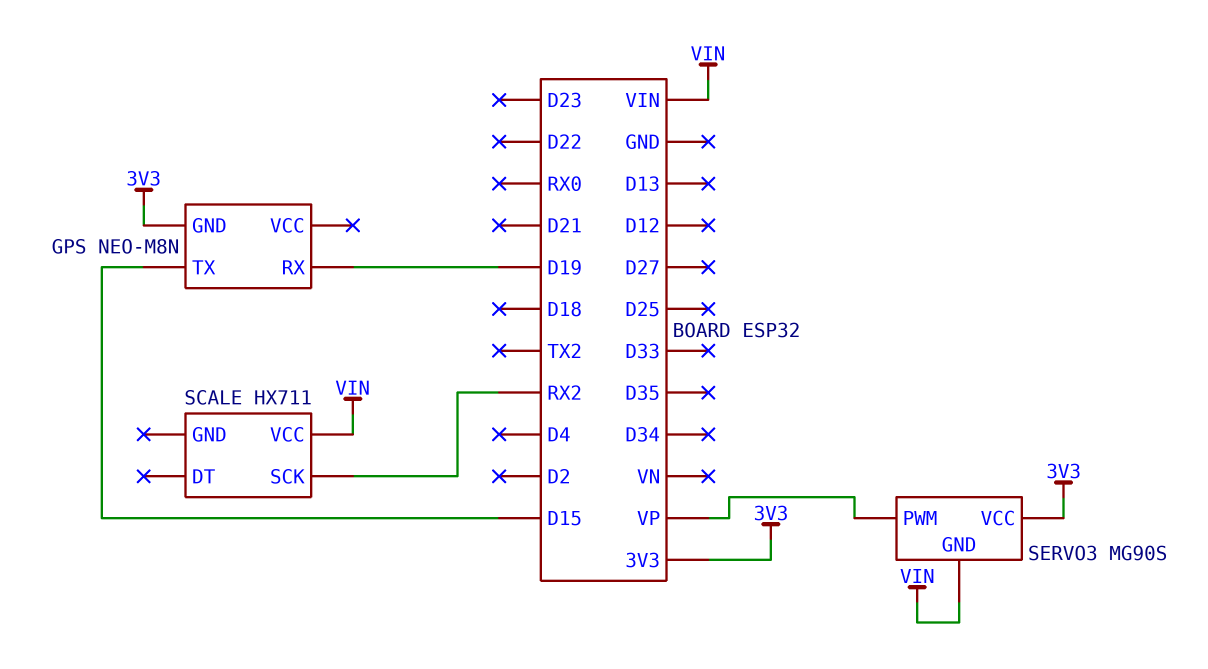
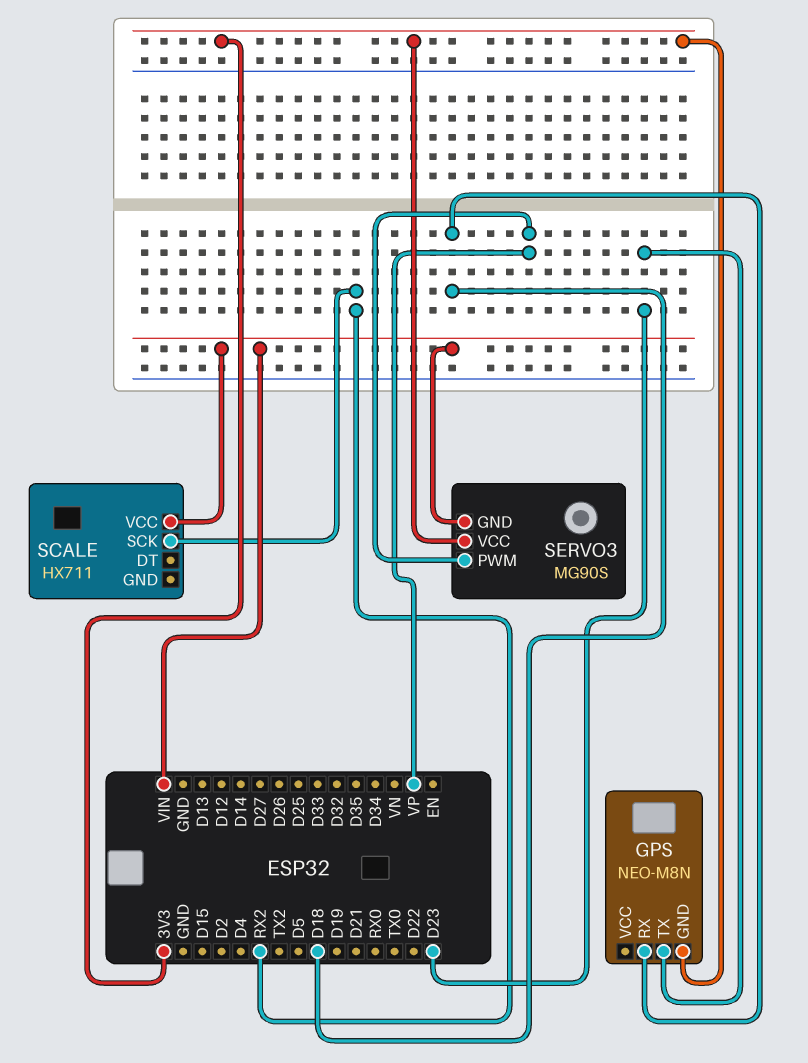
GPS pin RX: D19 -> D18
GPS pin TX: D15 -> D23

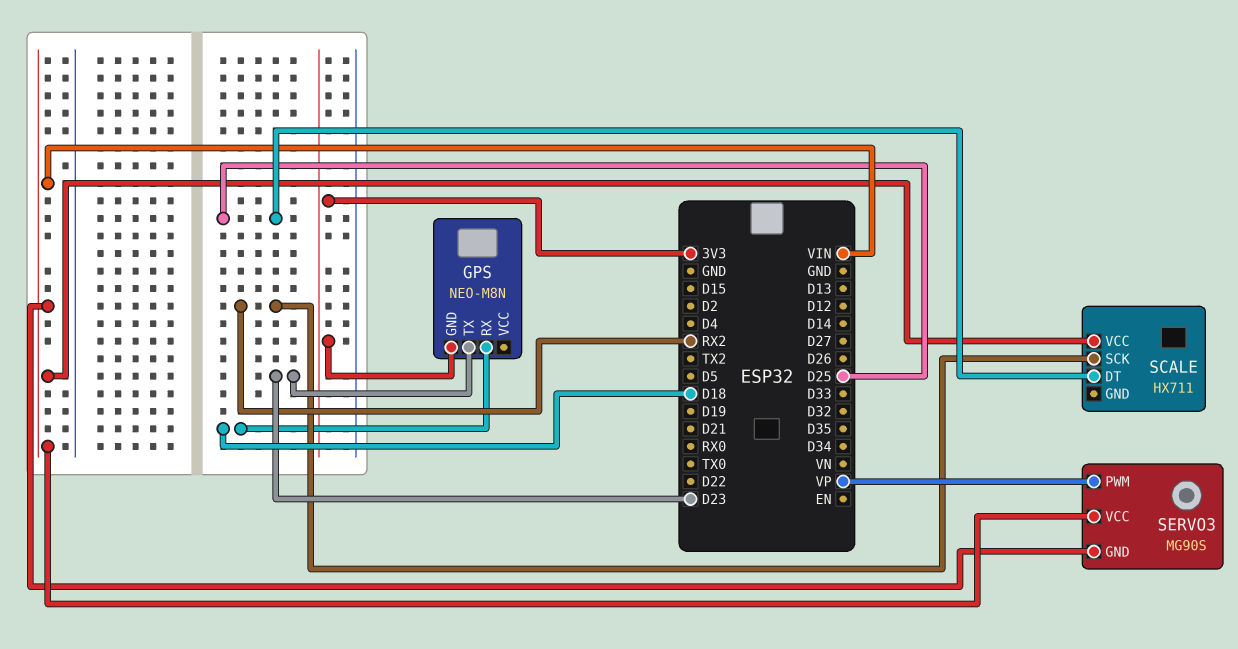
SCALE pin DT: none -> D25
SERVO3 pin VCC: 3V3 -> VIN

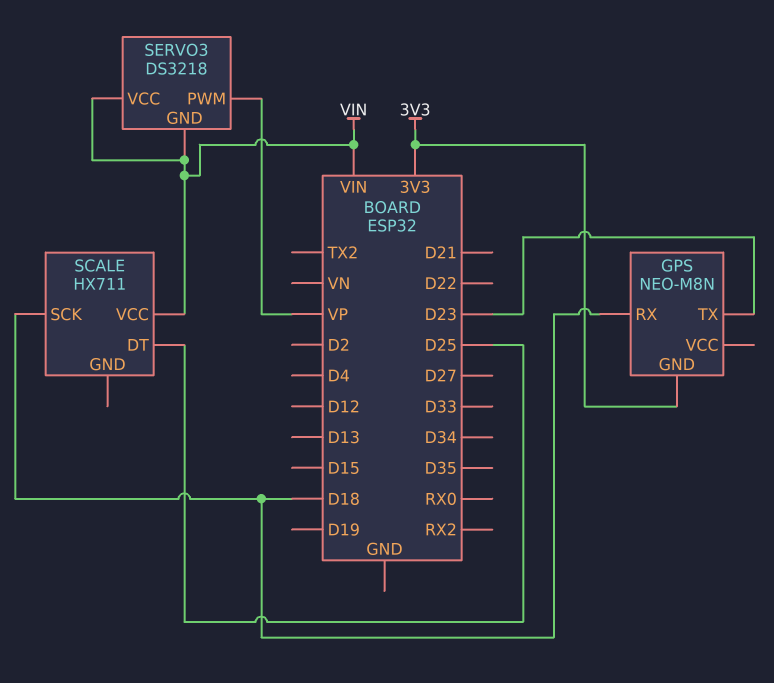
SCALE pin SCK: RX2 -> D18
SERVO3: MG90S -> DS3218

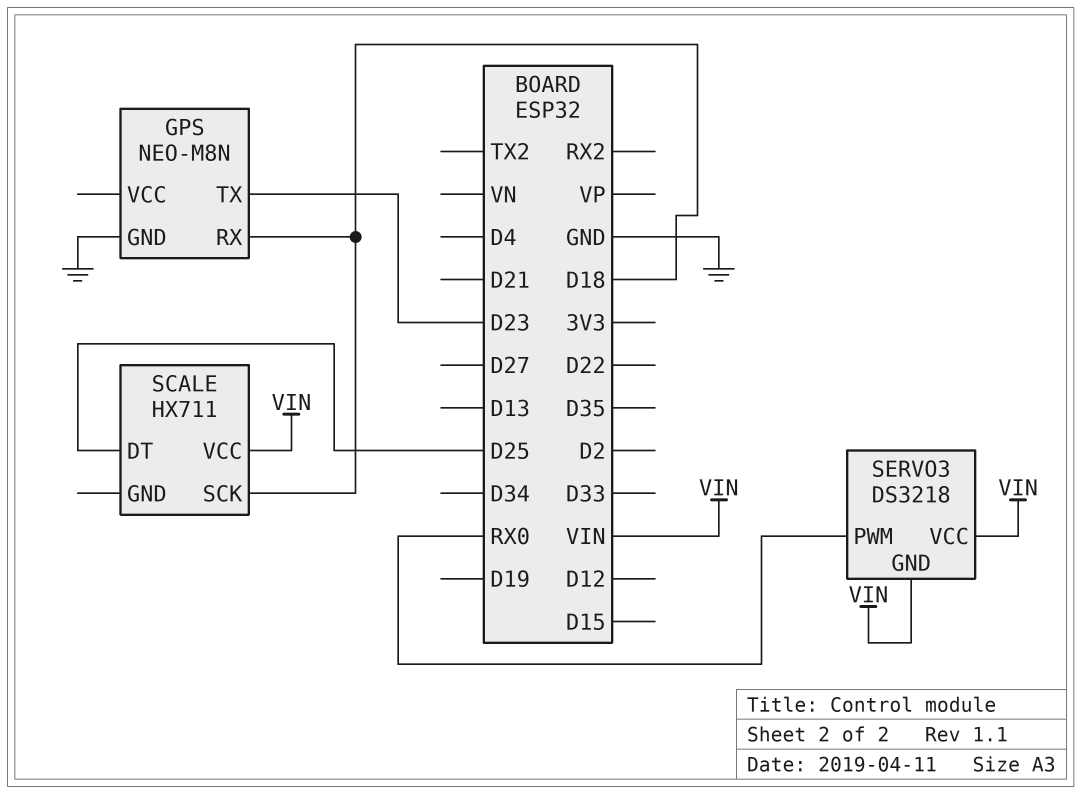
GPS pin GND: 3V3 -> GND
SERVO3 pin PWM: VP -> RX0

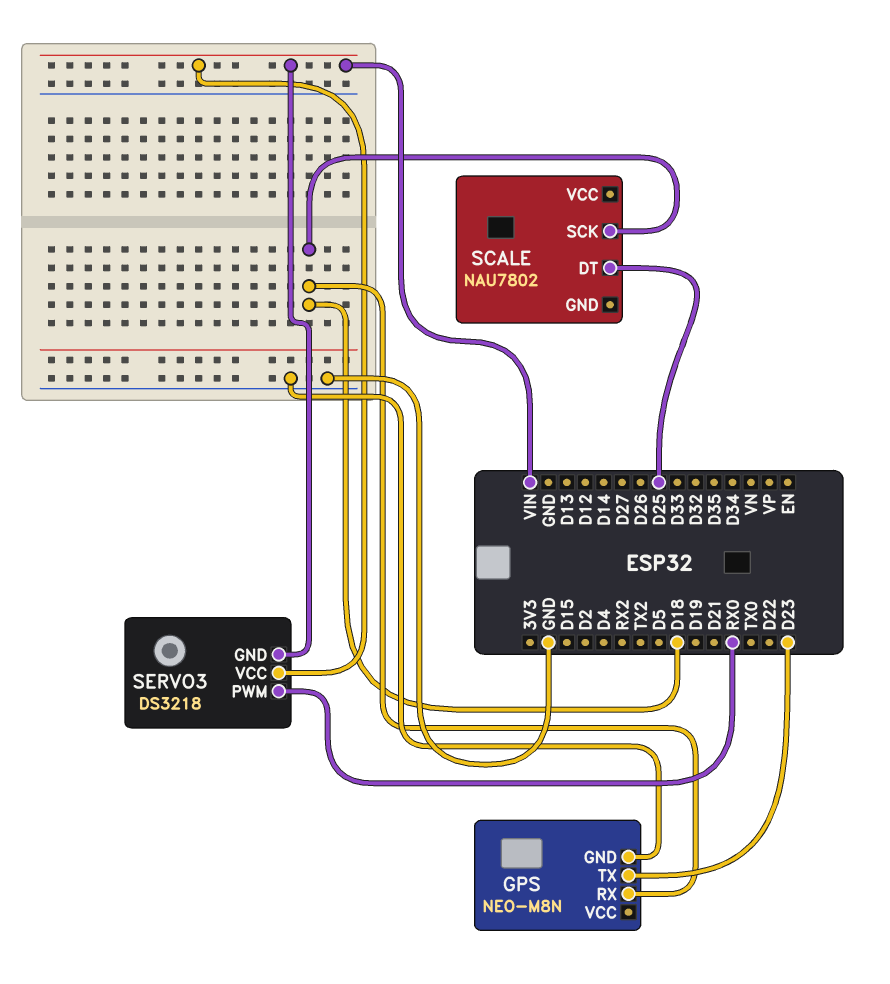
SCALE: HX711 -> NAU7802
SCALE pin VCC: VIN -> none

